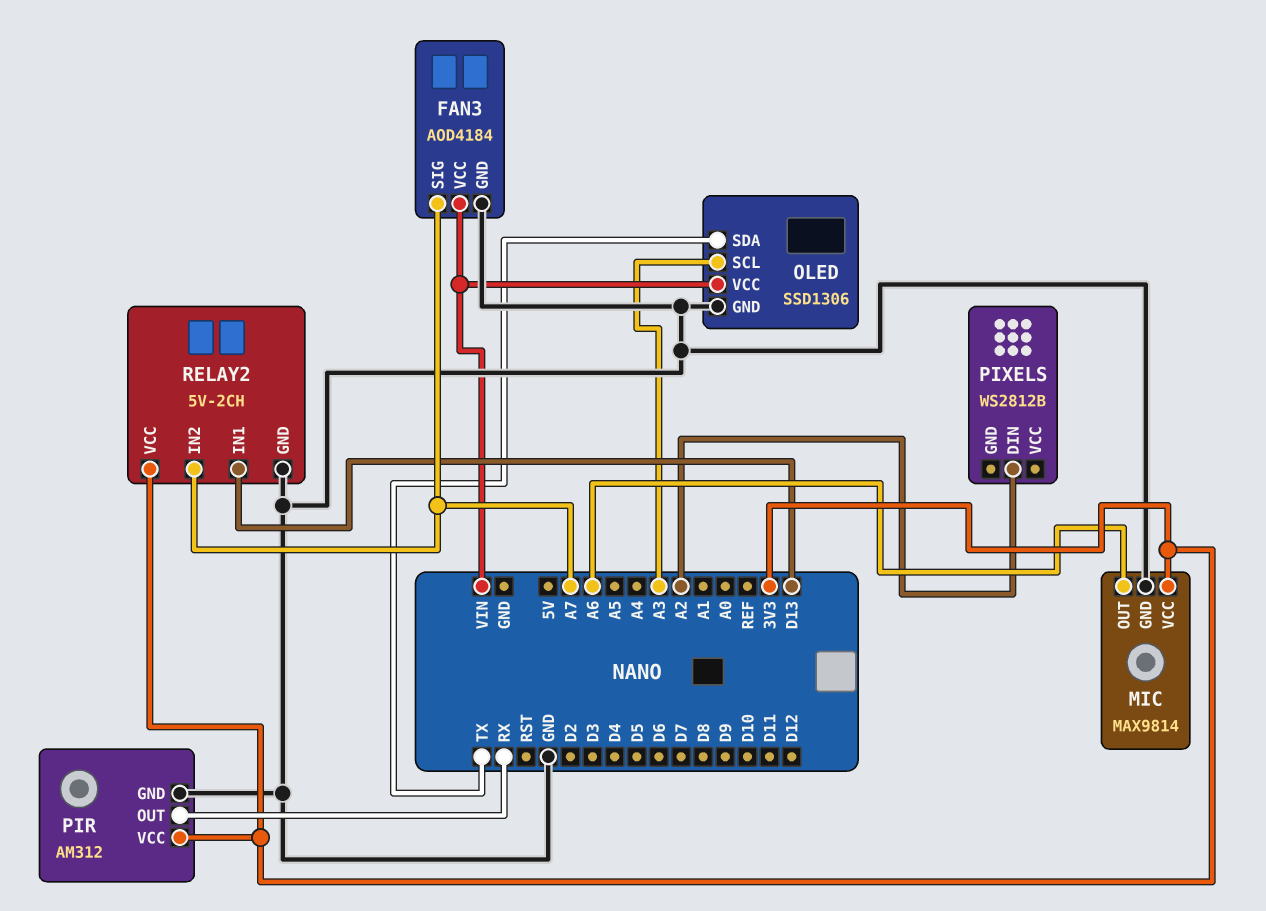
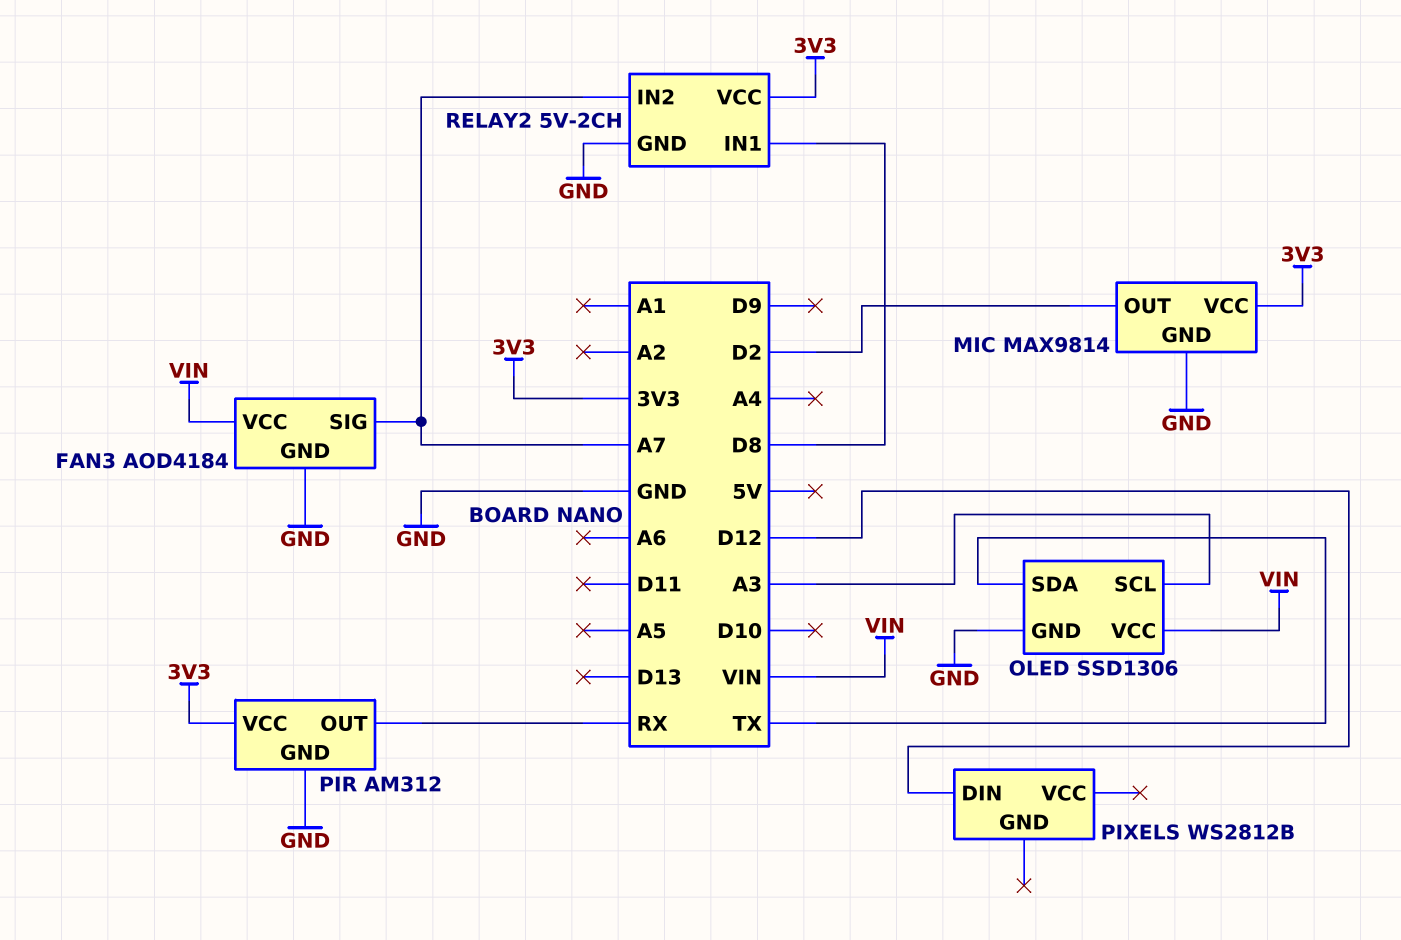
MIC pin OUT: A6 -> D2
PIXELS pin DIN: A2 -> D12
RELAY2 pin IN1: D13 -> D8

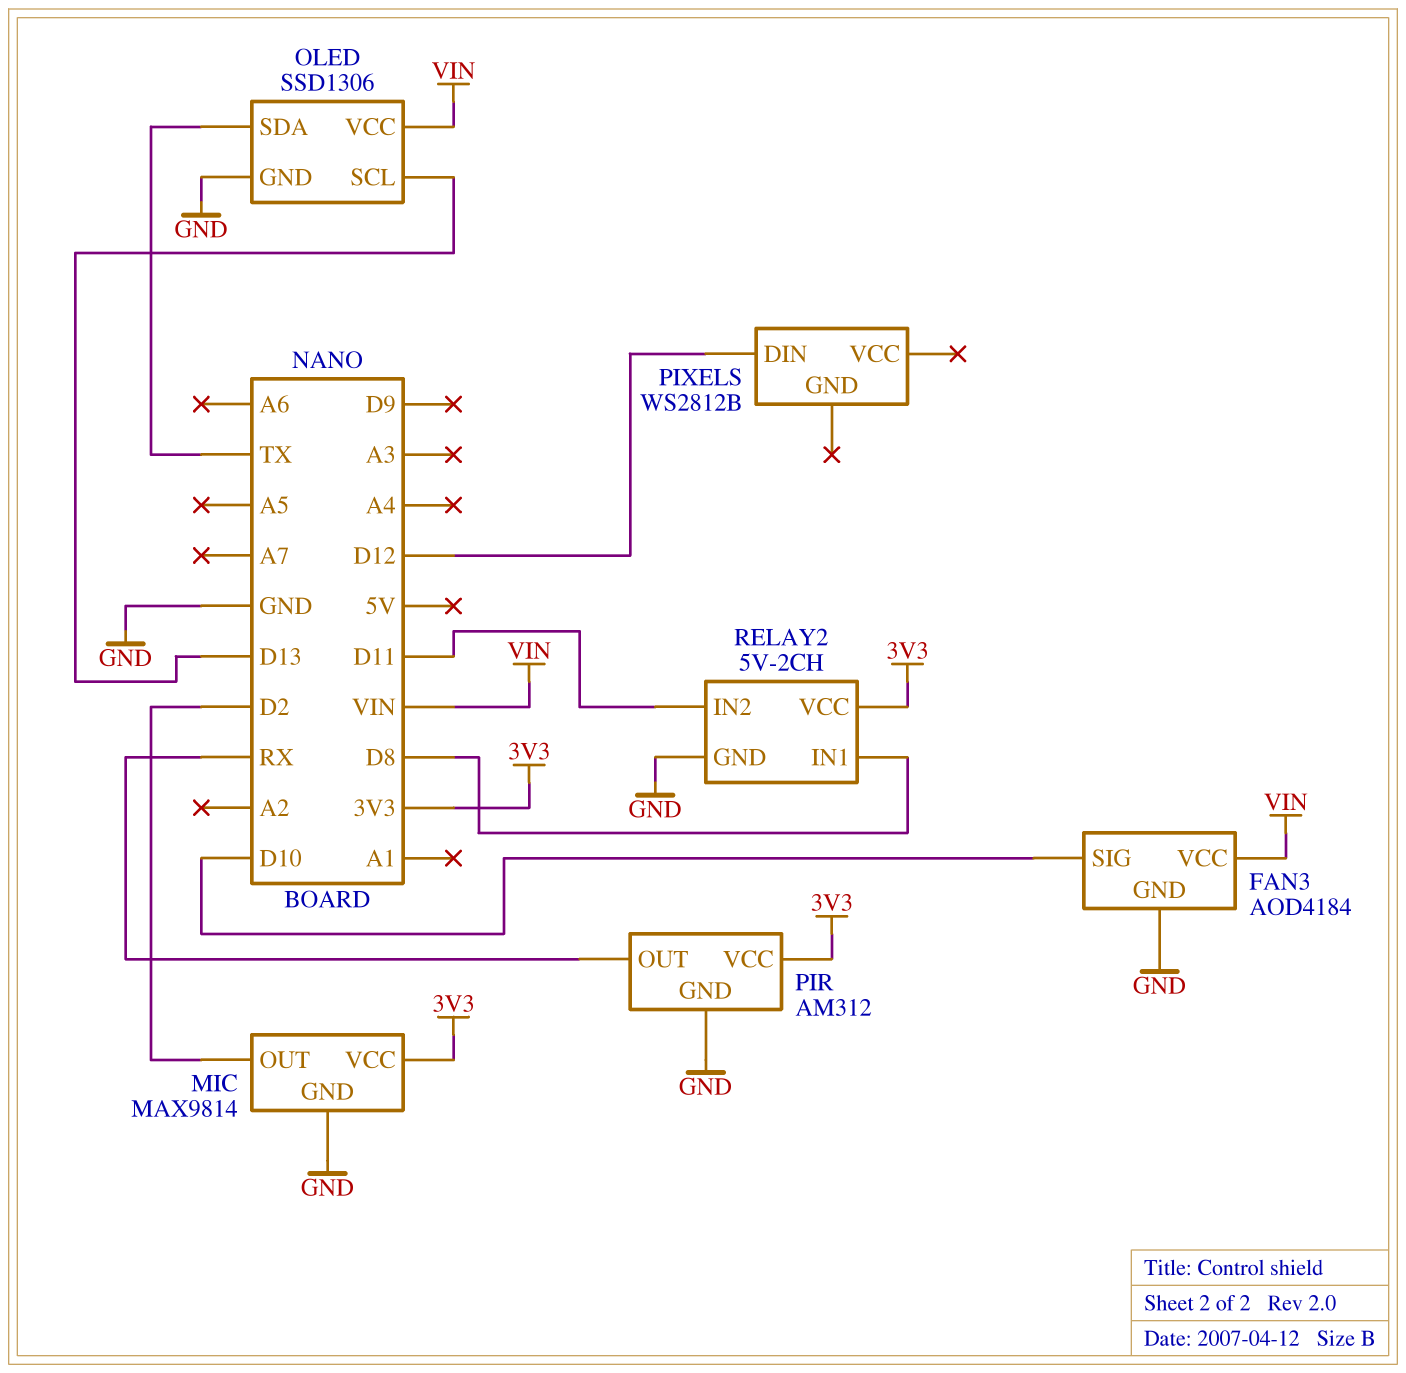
FAN3 pin SIG: A7 -> D10
OLED pin SCL: A3 -> D13
RELAY2 pin IN2: A7 -> D11

